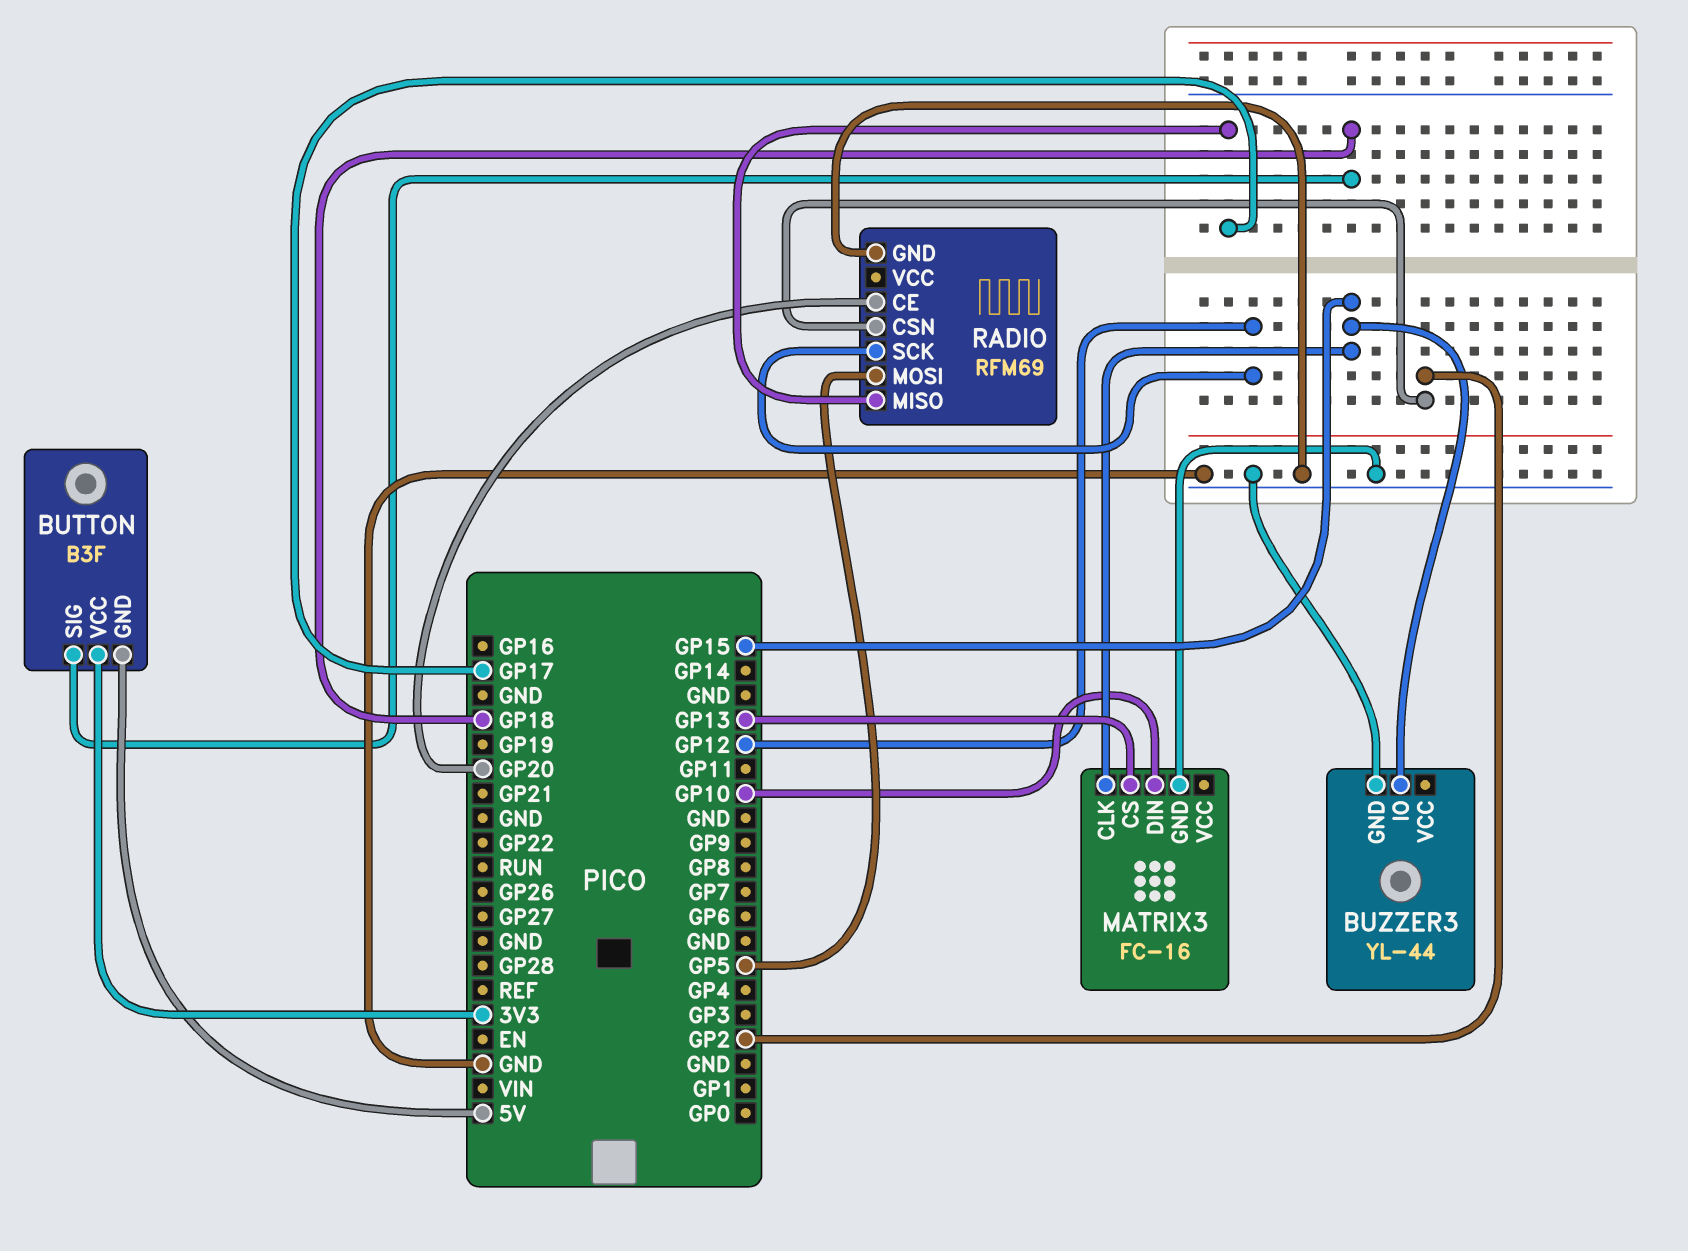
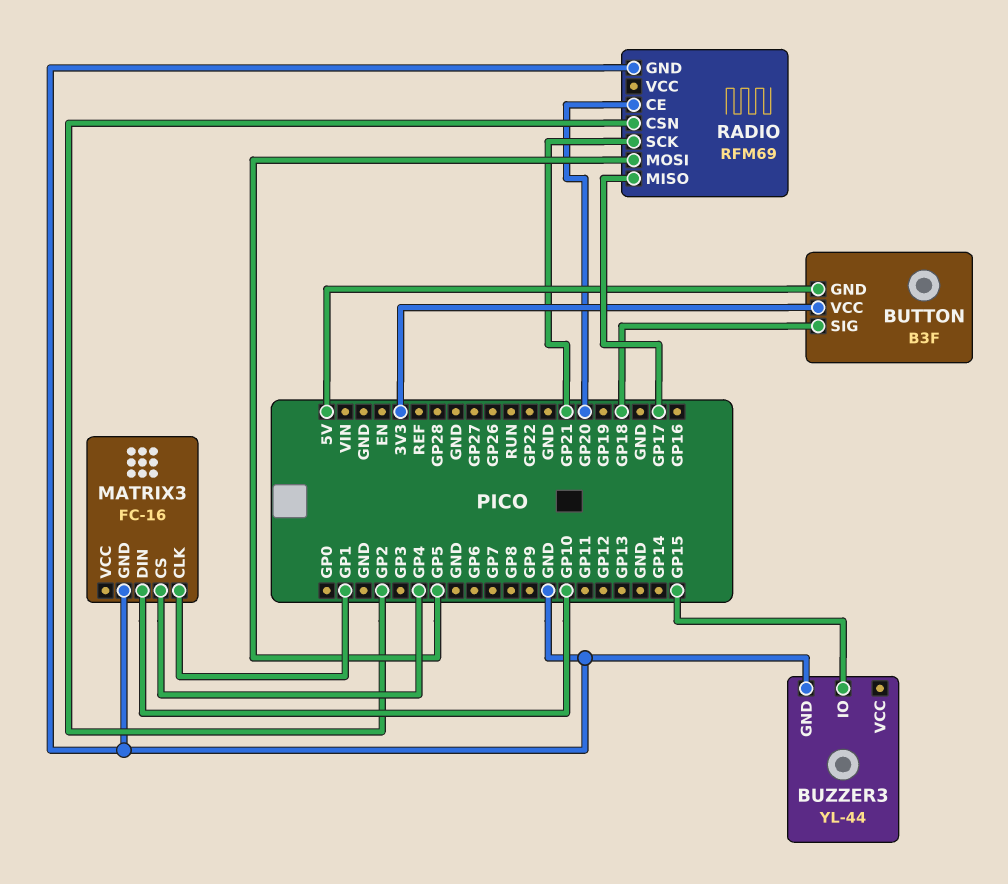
MATRIX3 pin CLK: GP15 -> GP1
MATRIX3 pin CS: GP13 -> GP4
RADIO pin SCK: GP12 -> GP21

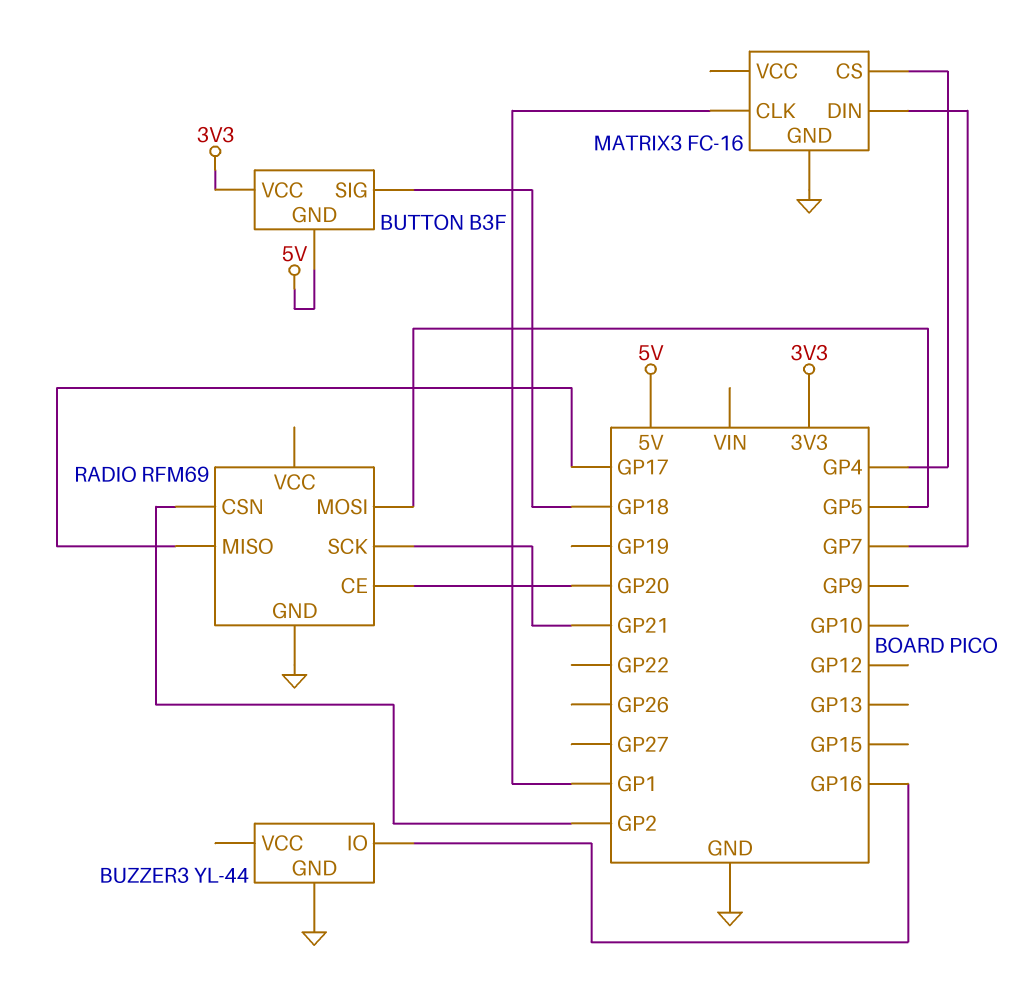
BUZZER3 pin IO: GP15 -> GP16
MATRIX3 pin DIN: GP10 -> GP7

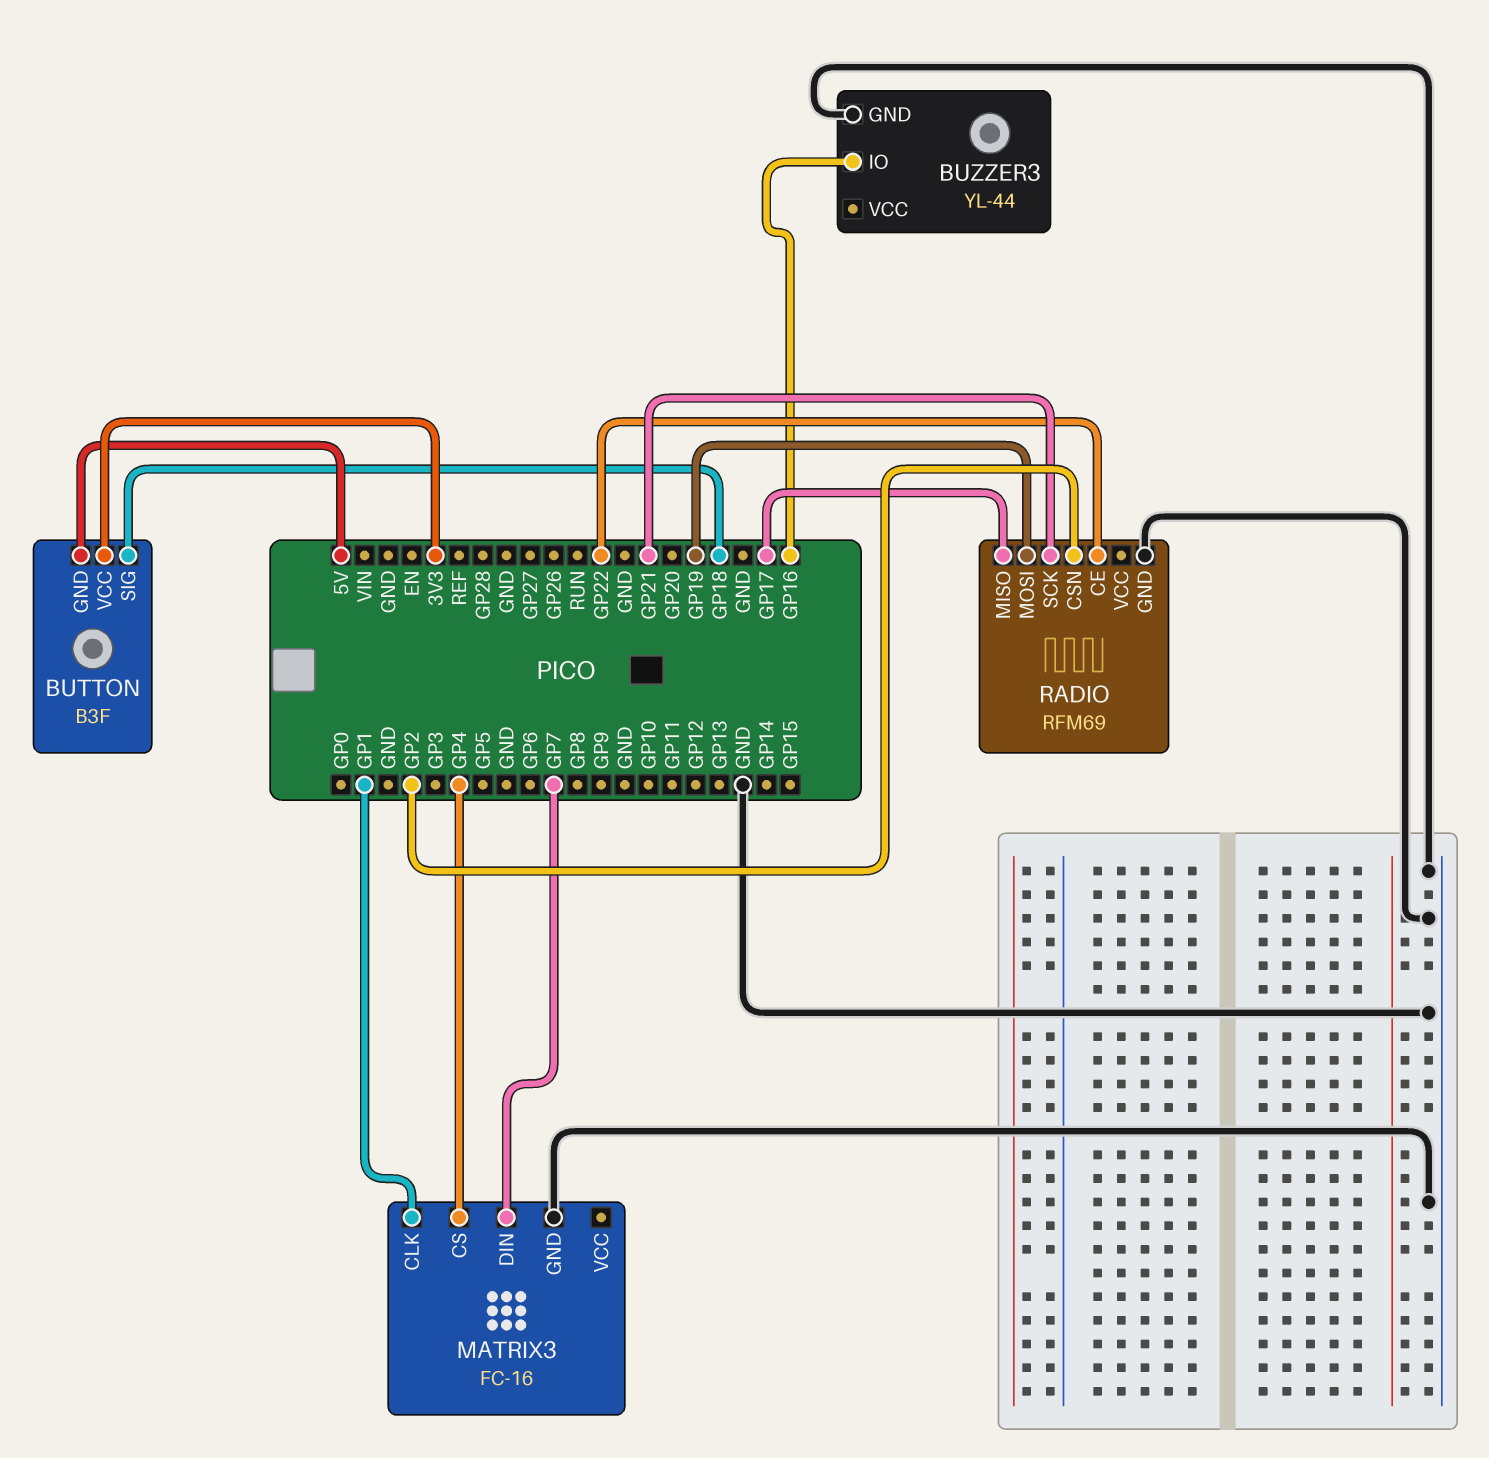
RADIO pin CE: GP20 -> GP22
RADIO pin MOSI: GP5 -> GP19

